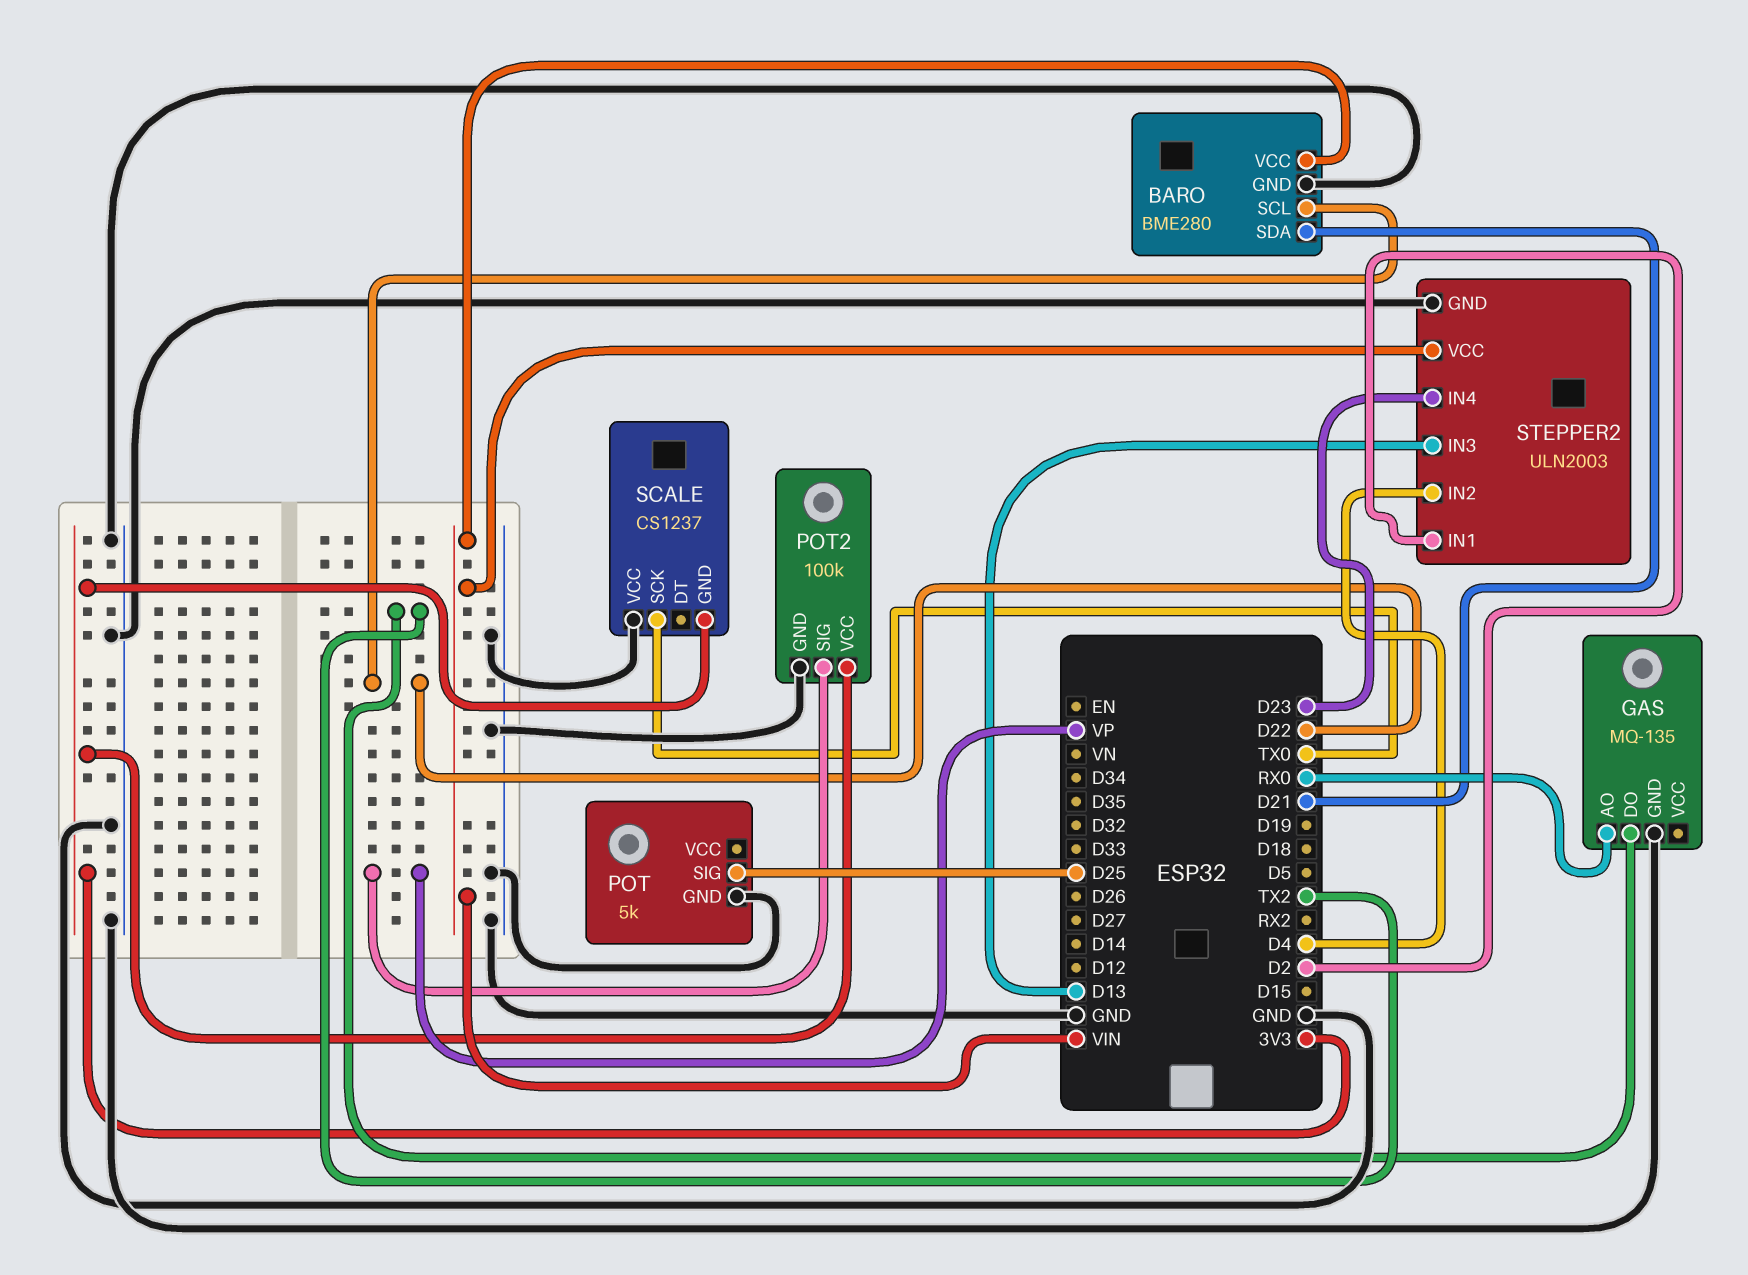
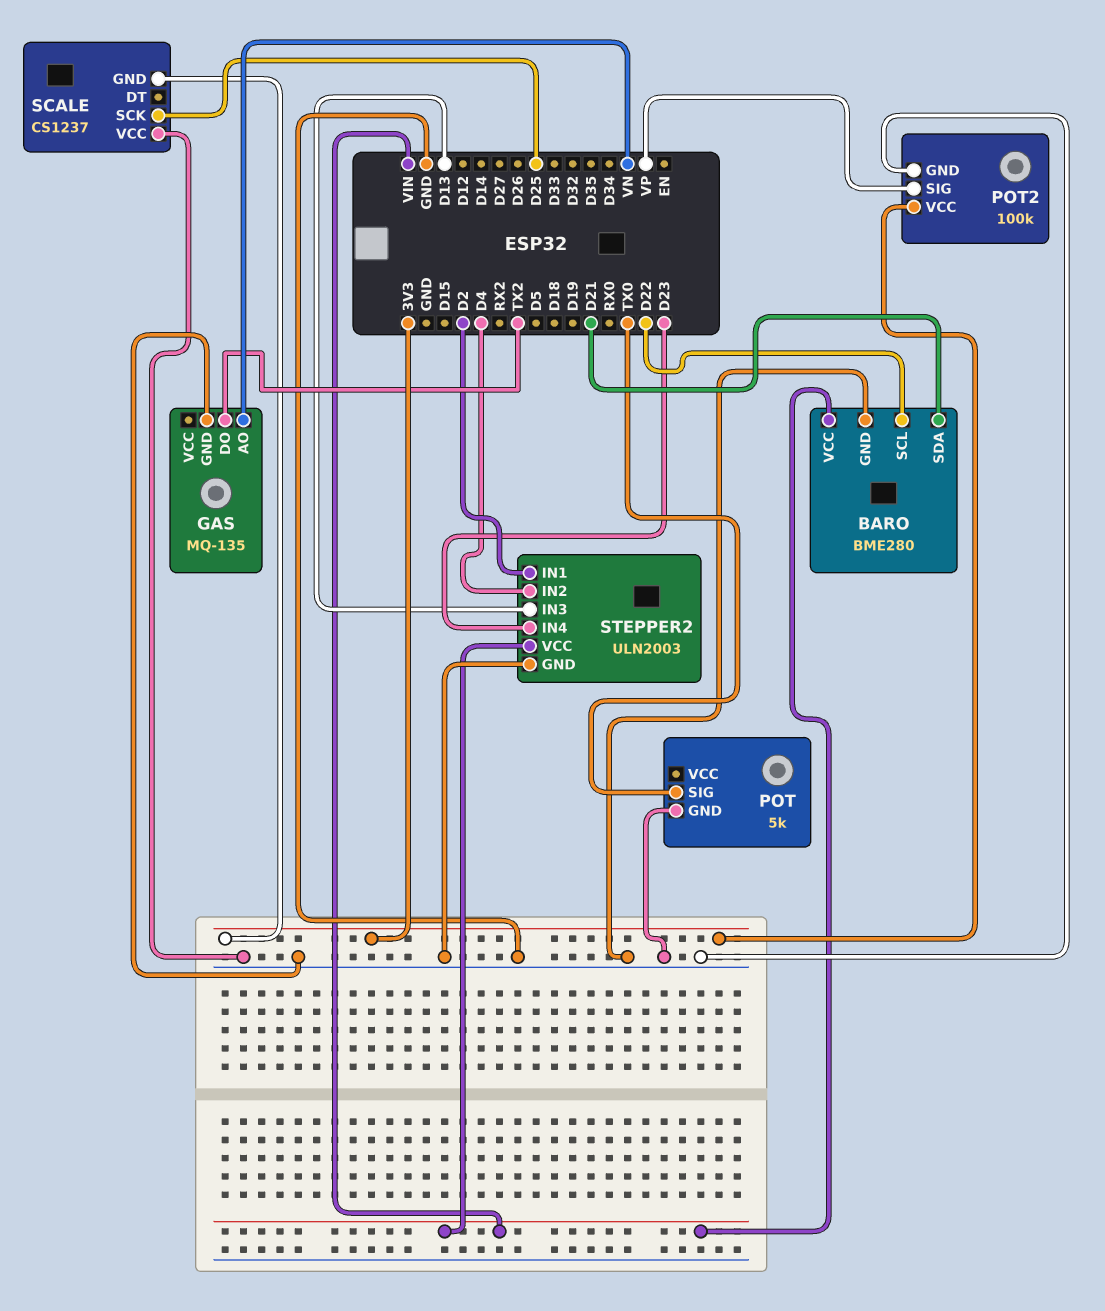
GAS pin AO: RX0 -> VN
POT pin SIG: D25 -> TX0
SCALE pin SCK: TX0 -> D25

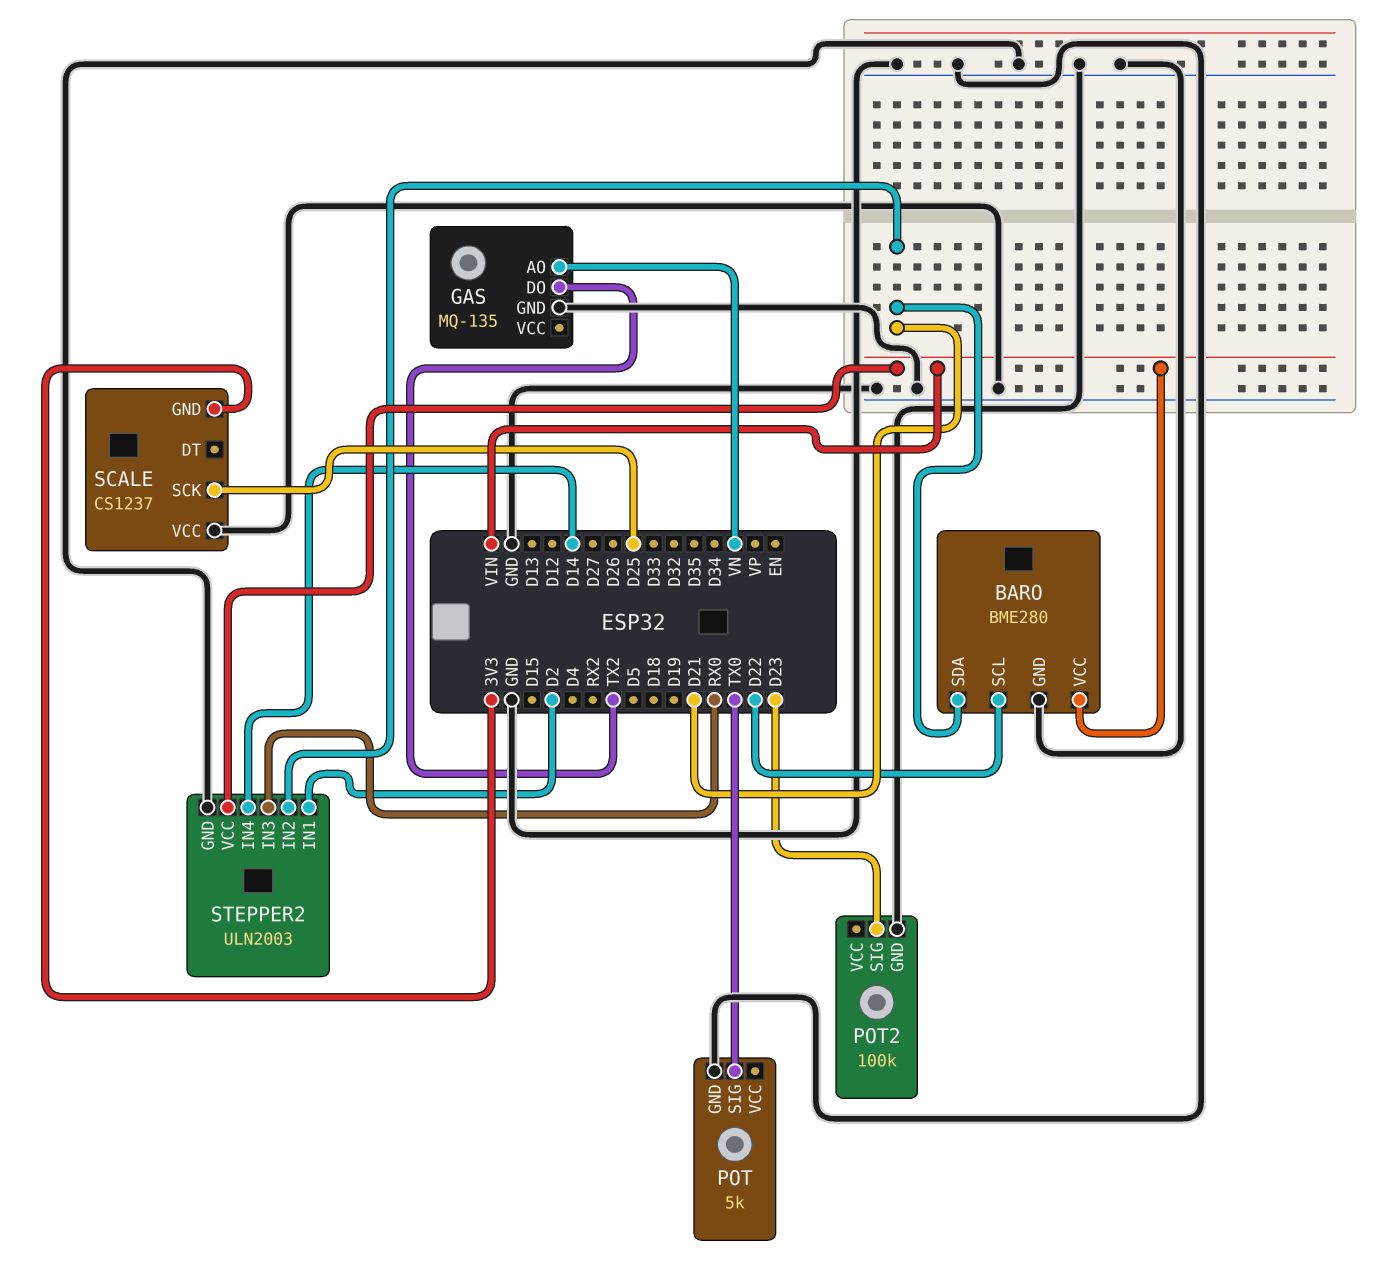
POT2 pin SIG: VP -> D23
POT2 pin VCC: 3V3 -> none
STEPPER2 pin IN2: D4 -> D21
STEPPER2 pin IN3: D13 -> RX0
STEPPER2 pin IN4: D23 -> D14

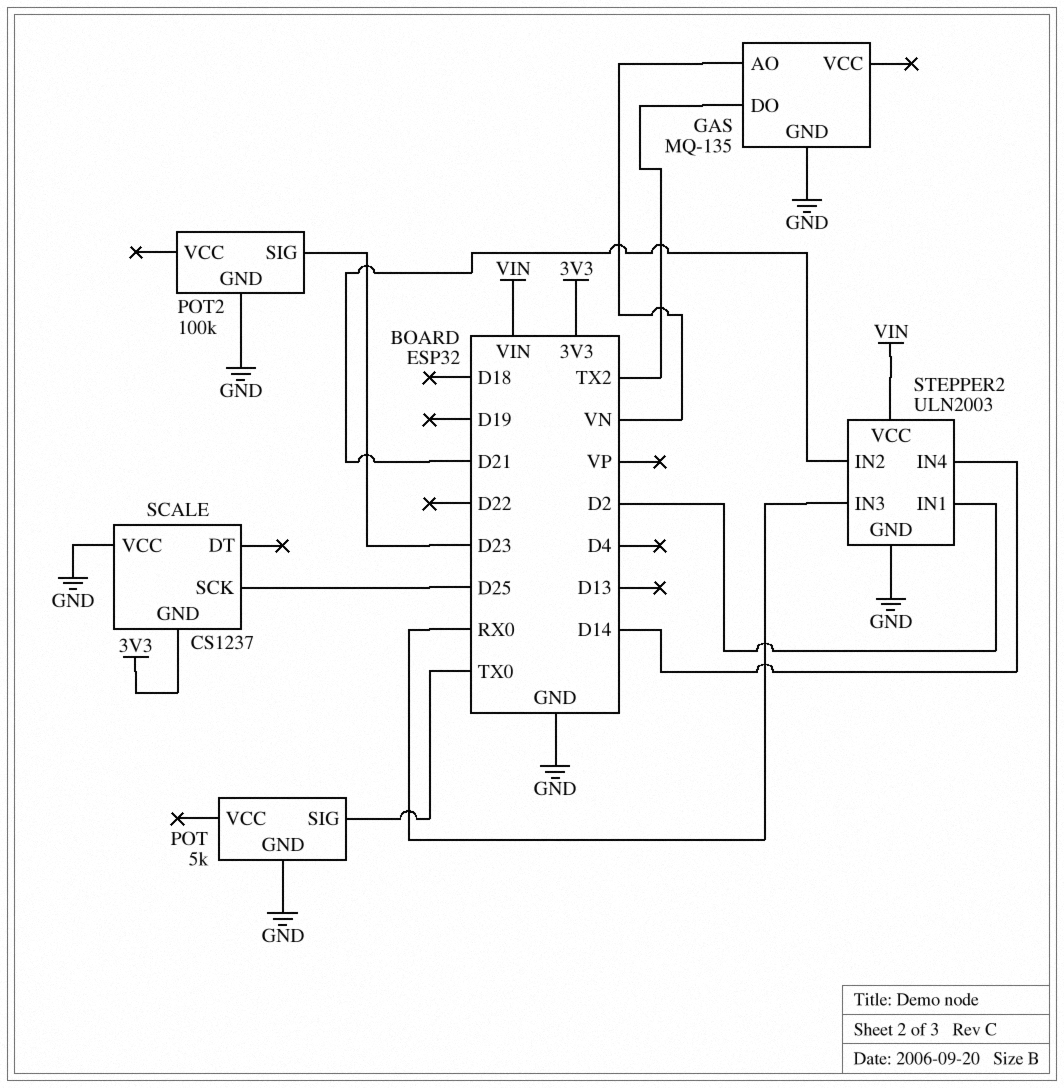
BARO: BME280 -> none
BARO pin GND: GND -> none
BARO pin SCL: D22 -> none
BARO pin SDA: D21 -> none
BARO pin VCC: VIN -> none

